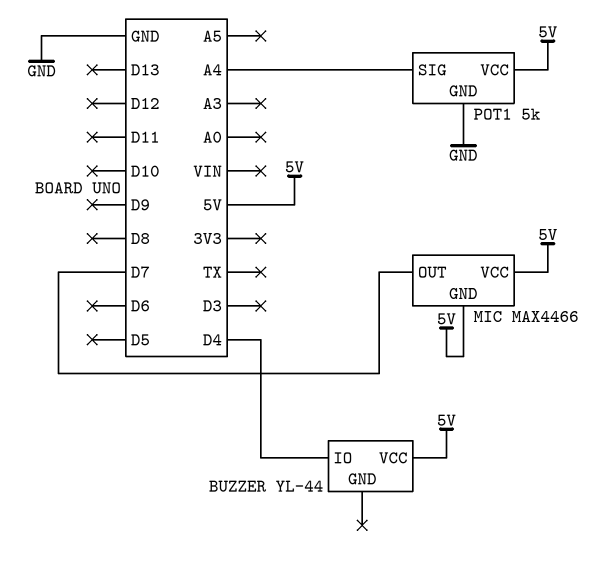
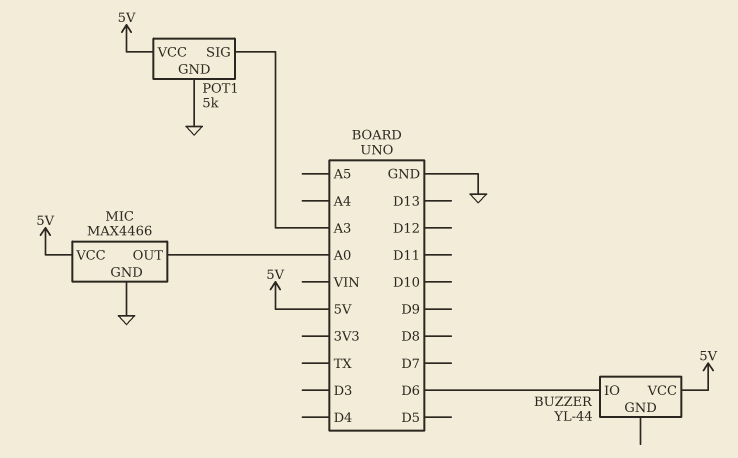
BUZZER pin IO: D4 -> D6
MIC pin GND: 5V -> GND
MIC pin OUT: D7 -> A0
POT1 pin SIG: A4 -> A3

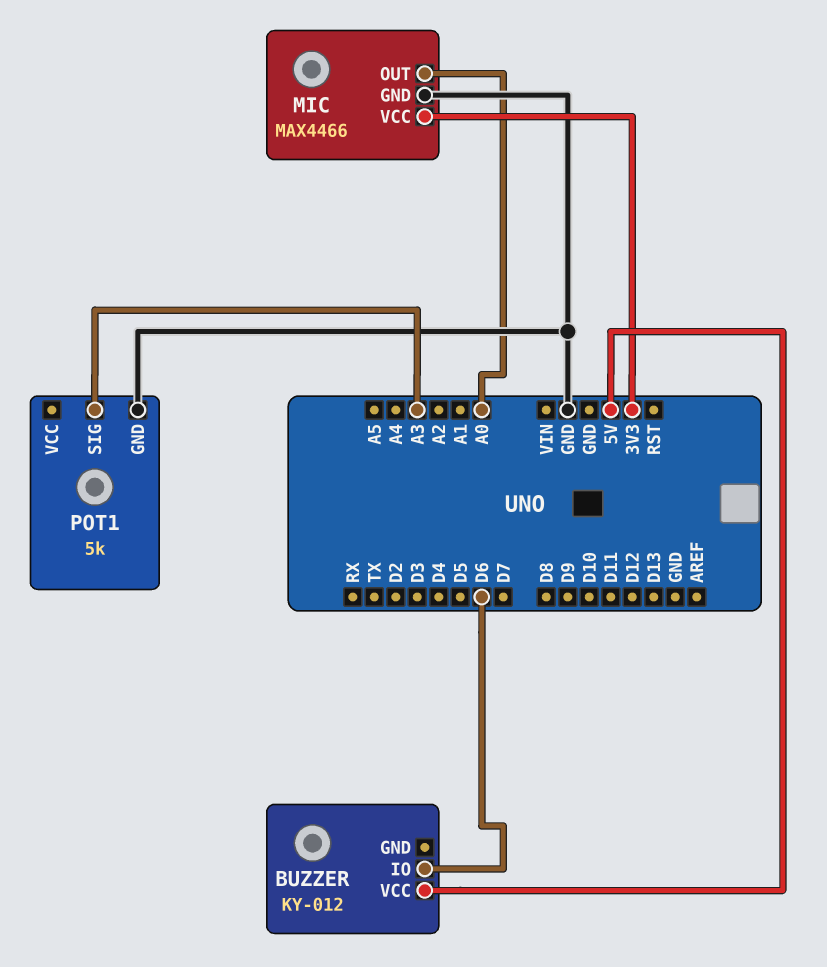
BUZZER: YL-44 -> KY-012
MIC pin VCC: 5V -> 3V3
POT1 pin VCC: 5V -> none

